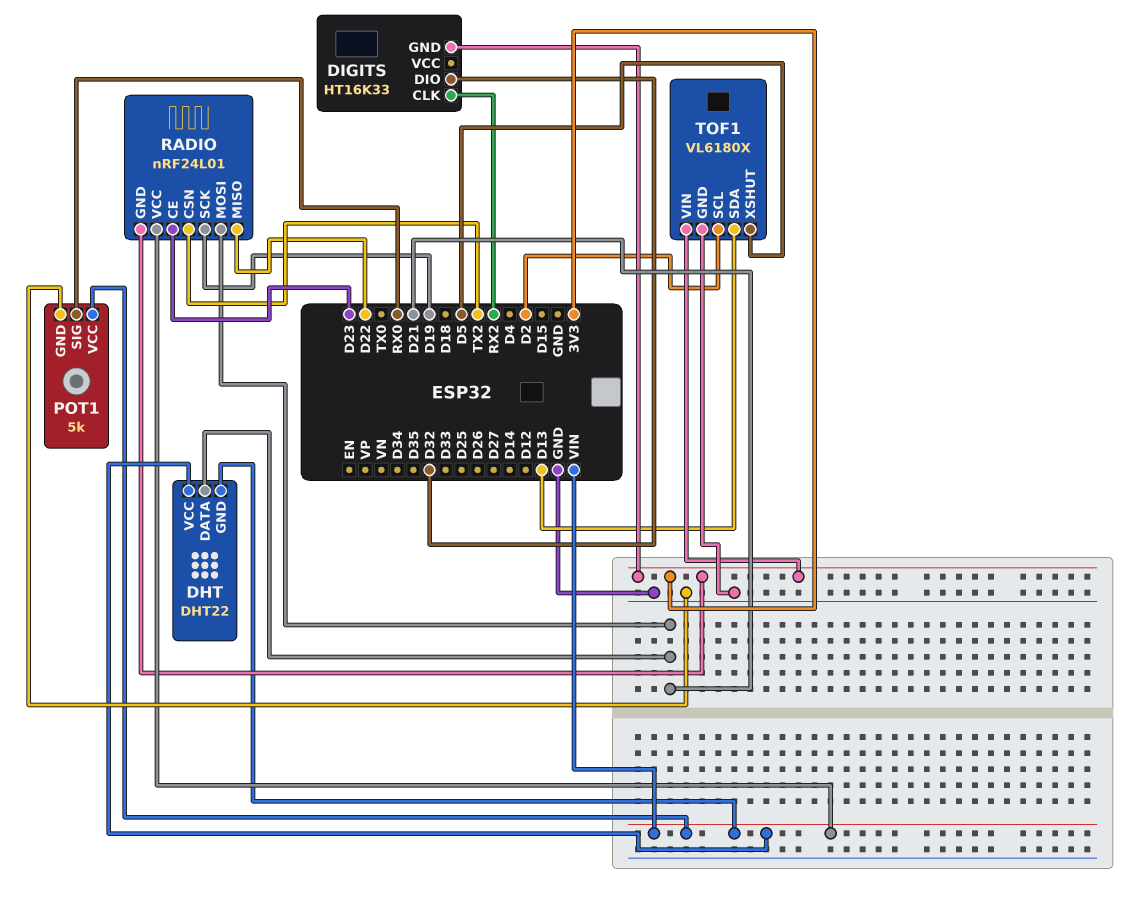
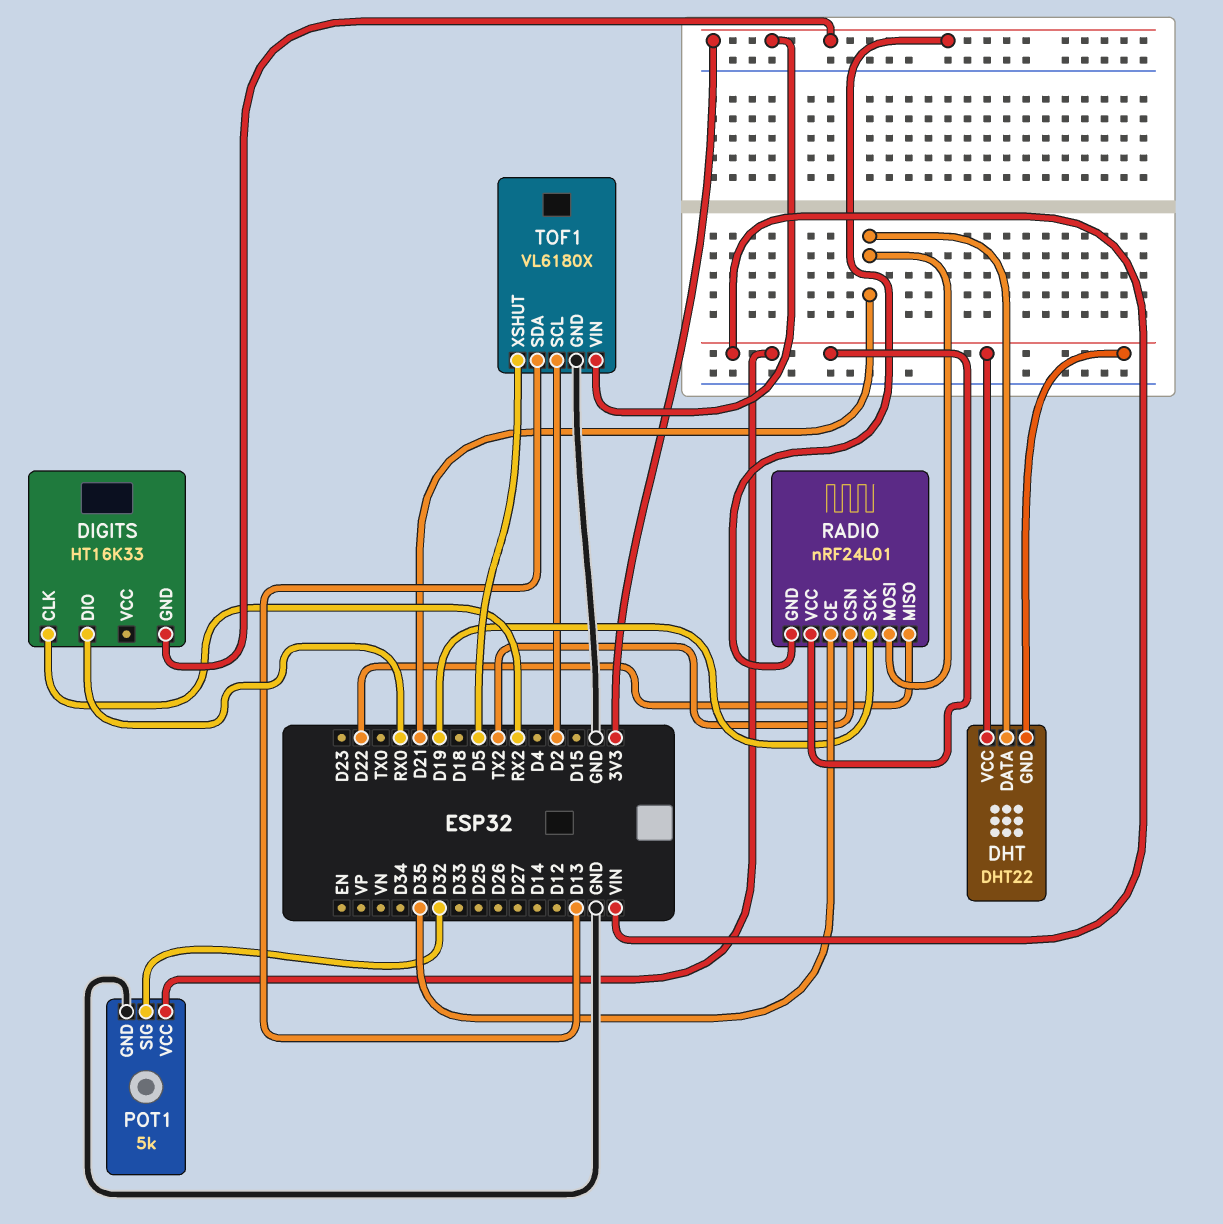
DIGITS pin DIO: D32 -> RX0
POT1 pin SIG: RX0 -> D32
RADIO pin CE: D23 -> D35

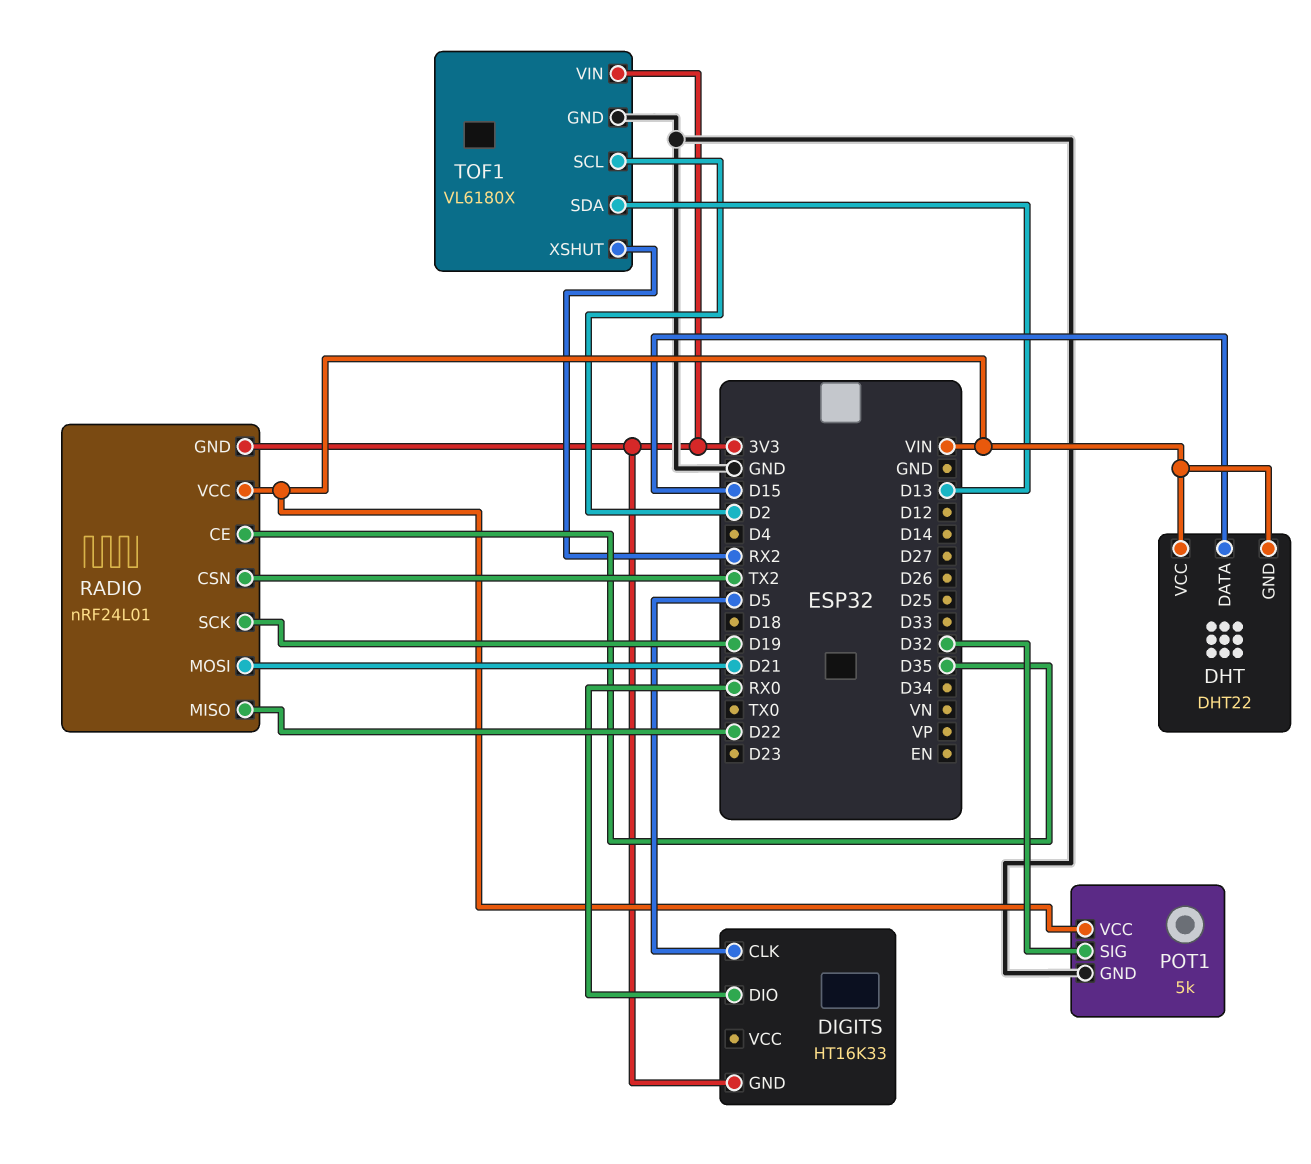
DHT pin DATA: D21 -> D15
DIGITS pin CLK: RX2 -> D5
TOF1 pin XSHUT: D5 -> RX2

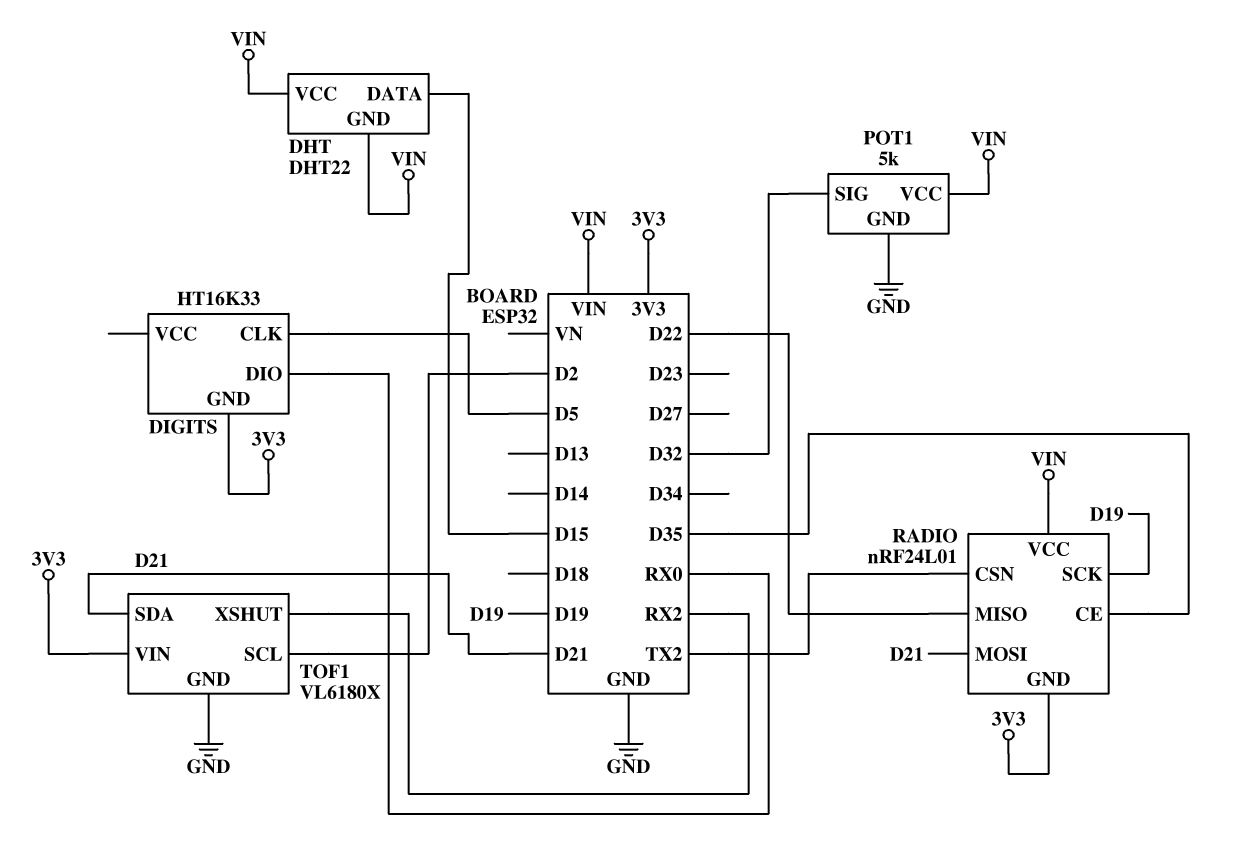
TOF1 pin SDA: D13 -> D21

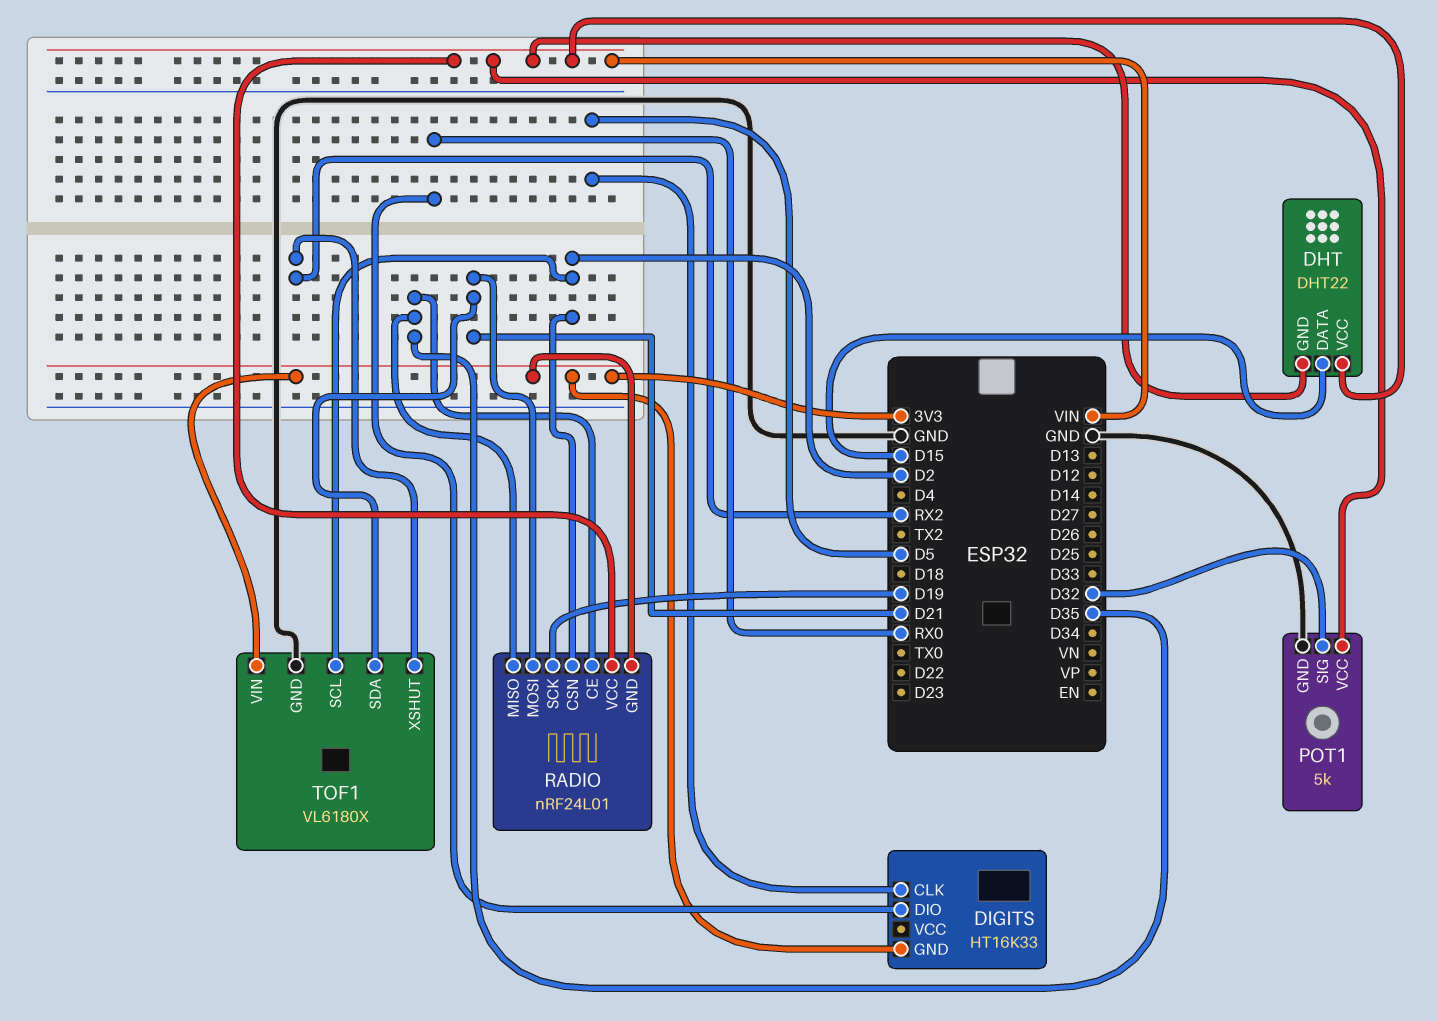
RADIO pin CSN: TX2 -> D2
RADIO pin MISO: D22 -> D35

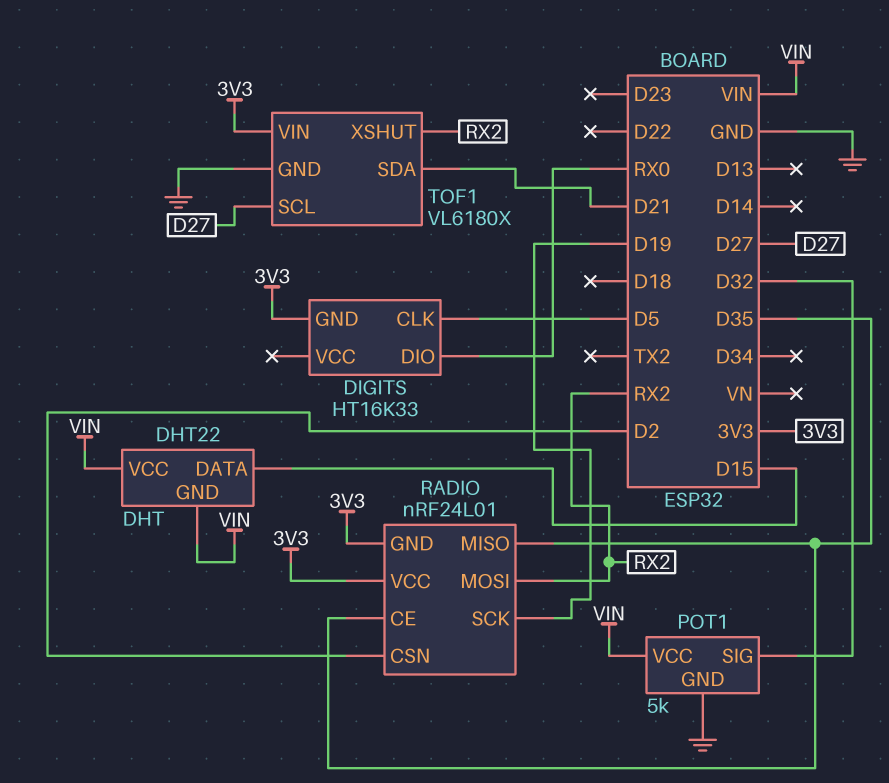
RADIO pin MOSI: D21 -> RX2
RADIO pin VCC: VIN -> 3V3
TOF1 pin SCL: D2 -> D27

